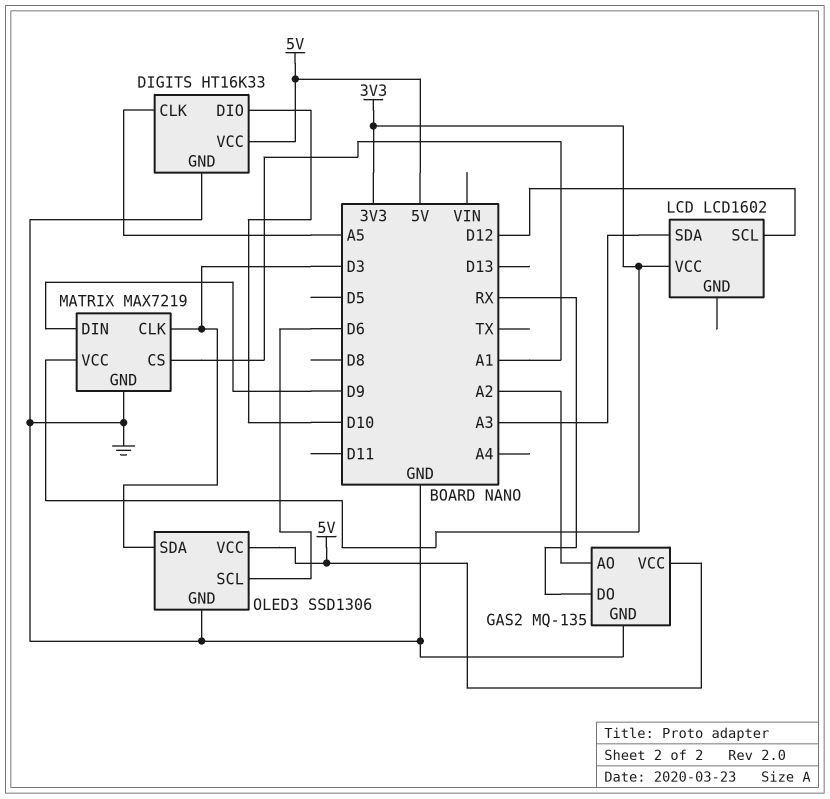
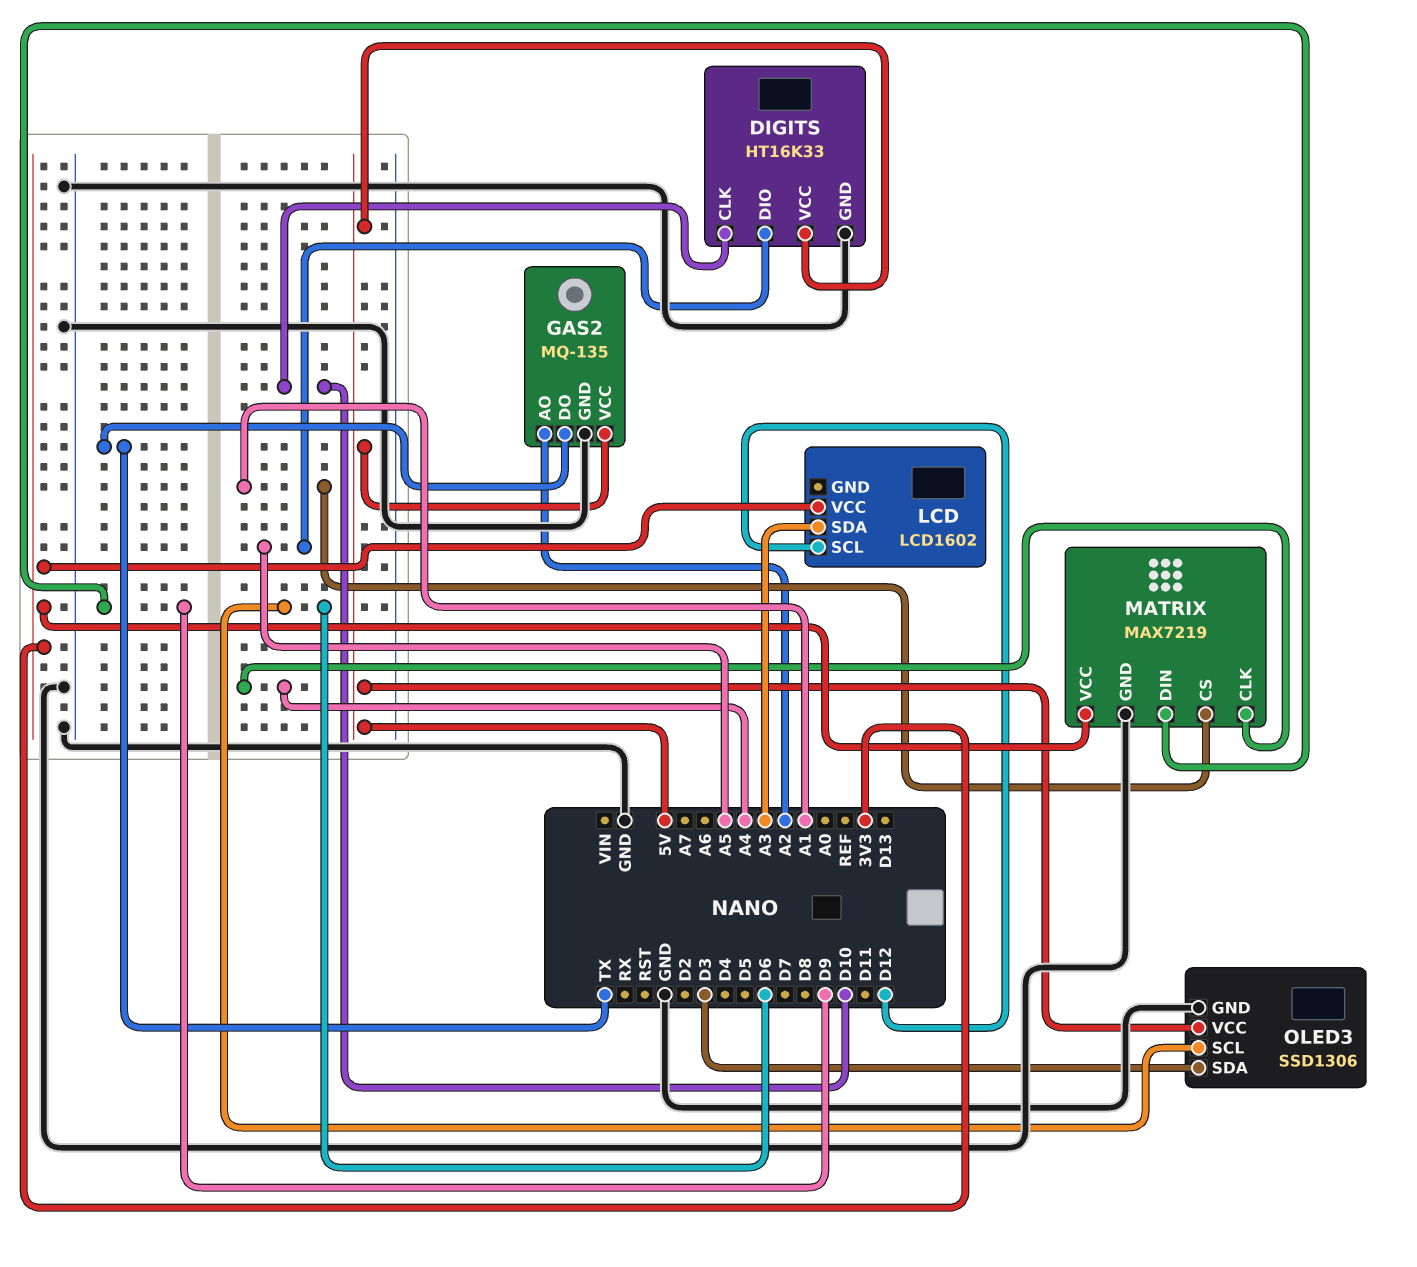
DIGITS pin CLK: A5 -> D10
DIGITS pin DIO: D10 -> A5
GAS2 pin DO: RX -> TX
MATRIX pin CLK: D3 -> A4

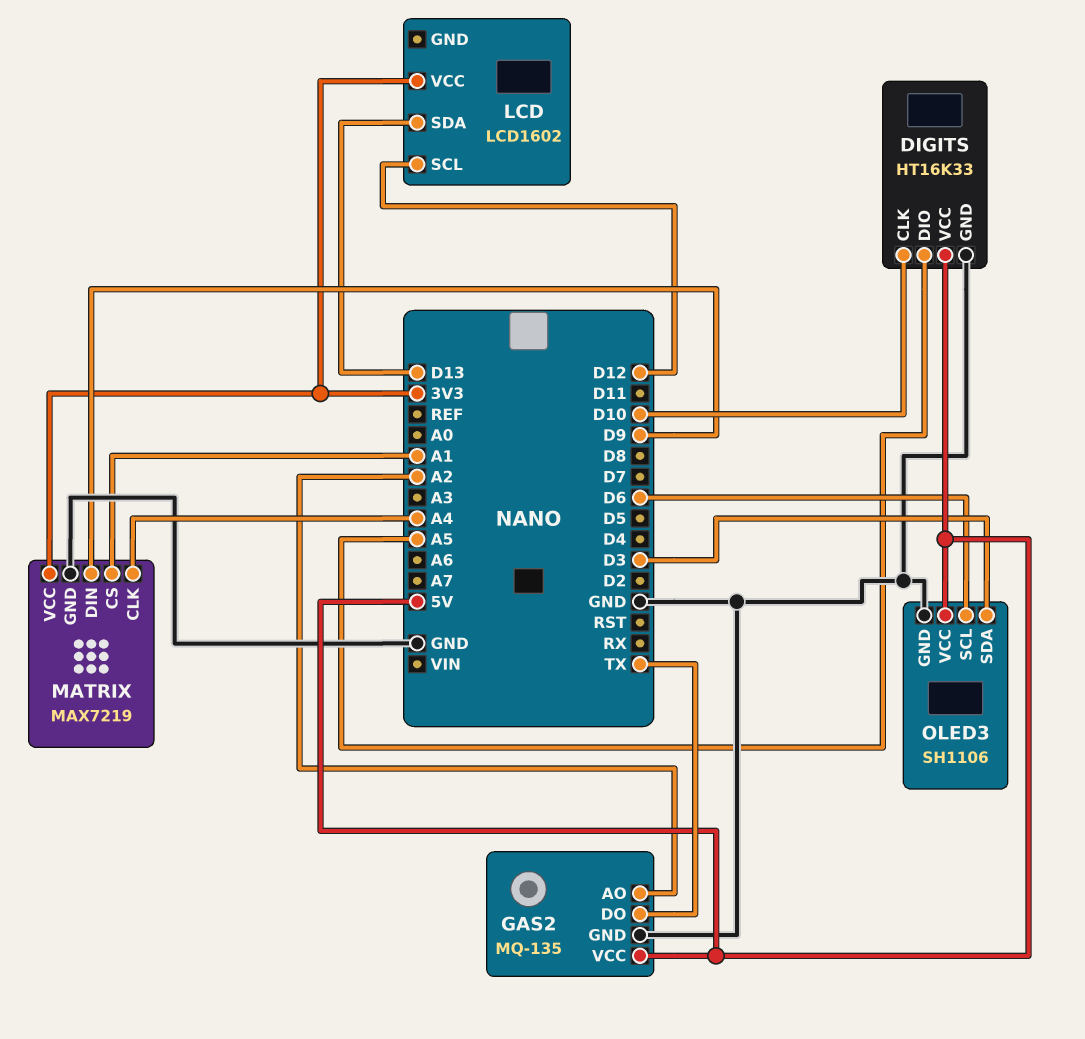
LCD pin SDA: A3 -> D13
OLED3: SSD1306 -> SH1106

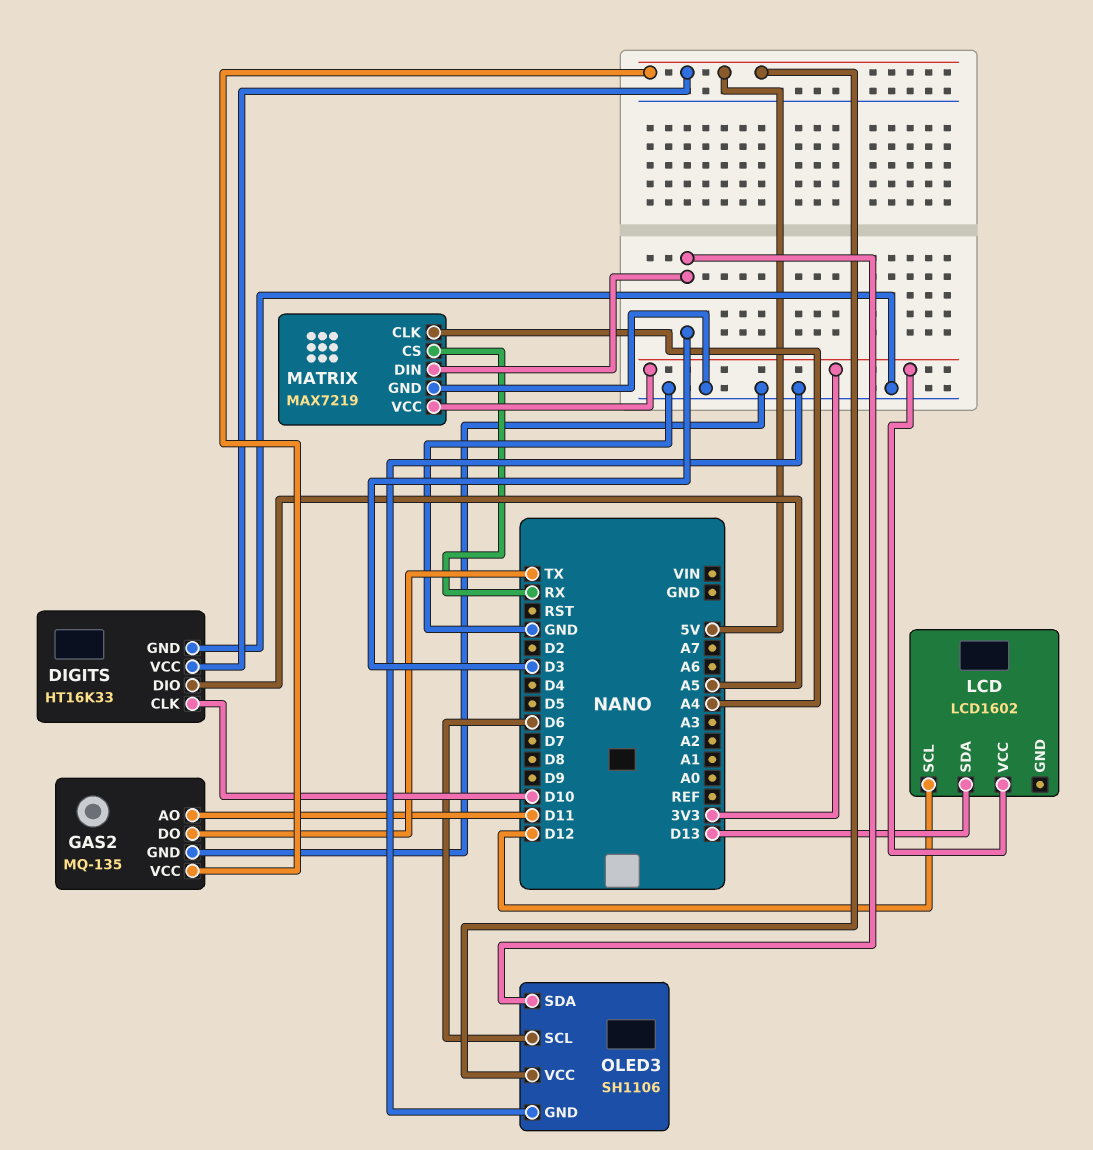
GAS2 pin AO: A2 -> D11
MATRIX pin CS: A1 -> RX
MATRIX pin DIN: D9 -> D3

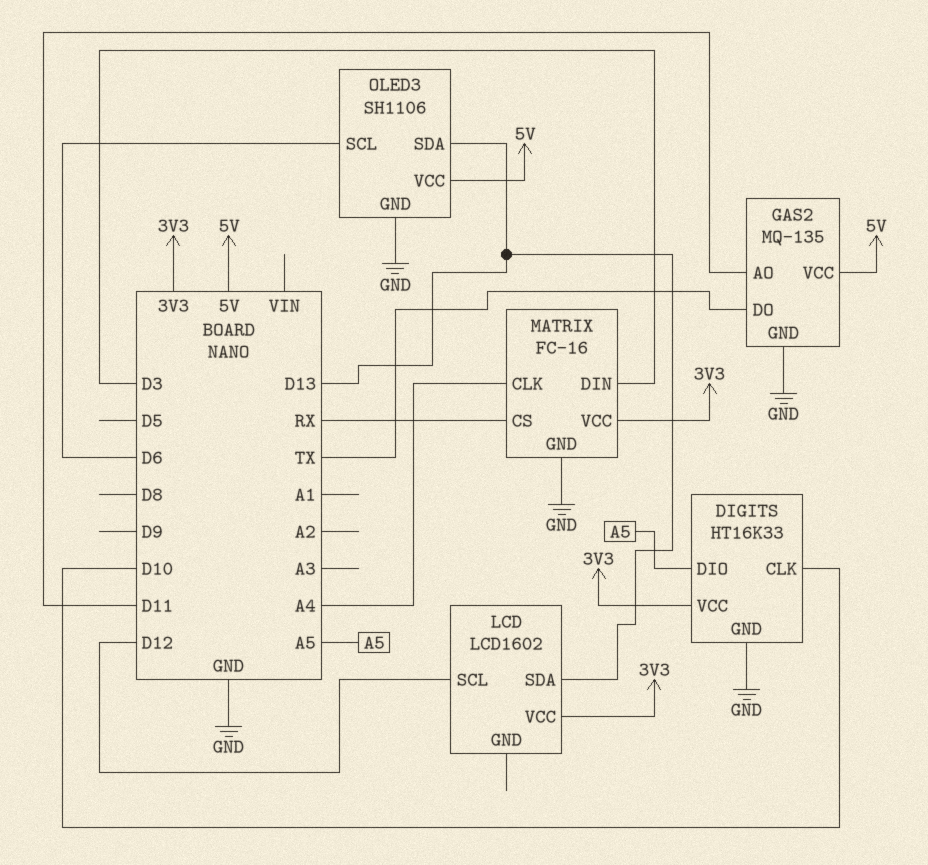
DIGITS pin VCC: 5V -> 3V3
MATRIX: MAX7219 -> FC-16
OLED3 pin SDA: D3 -> D13

